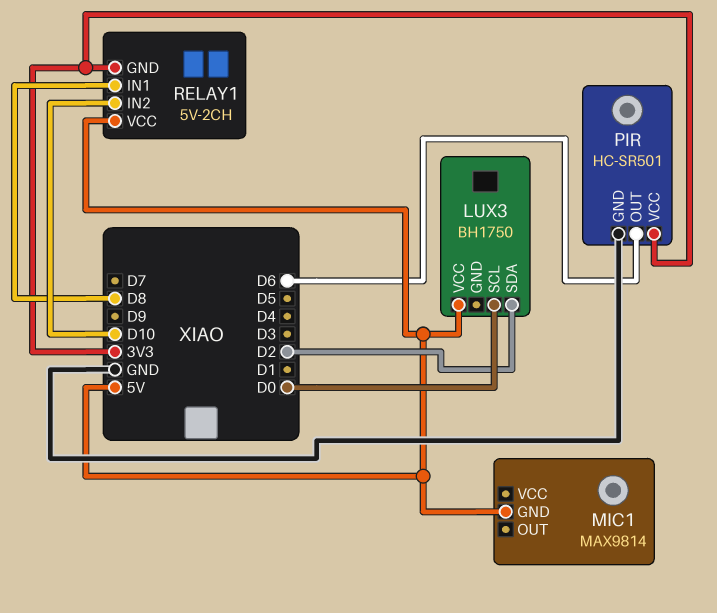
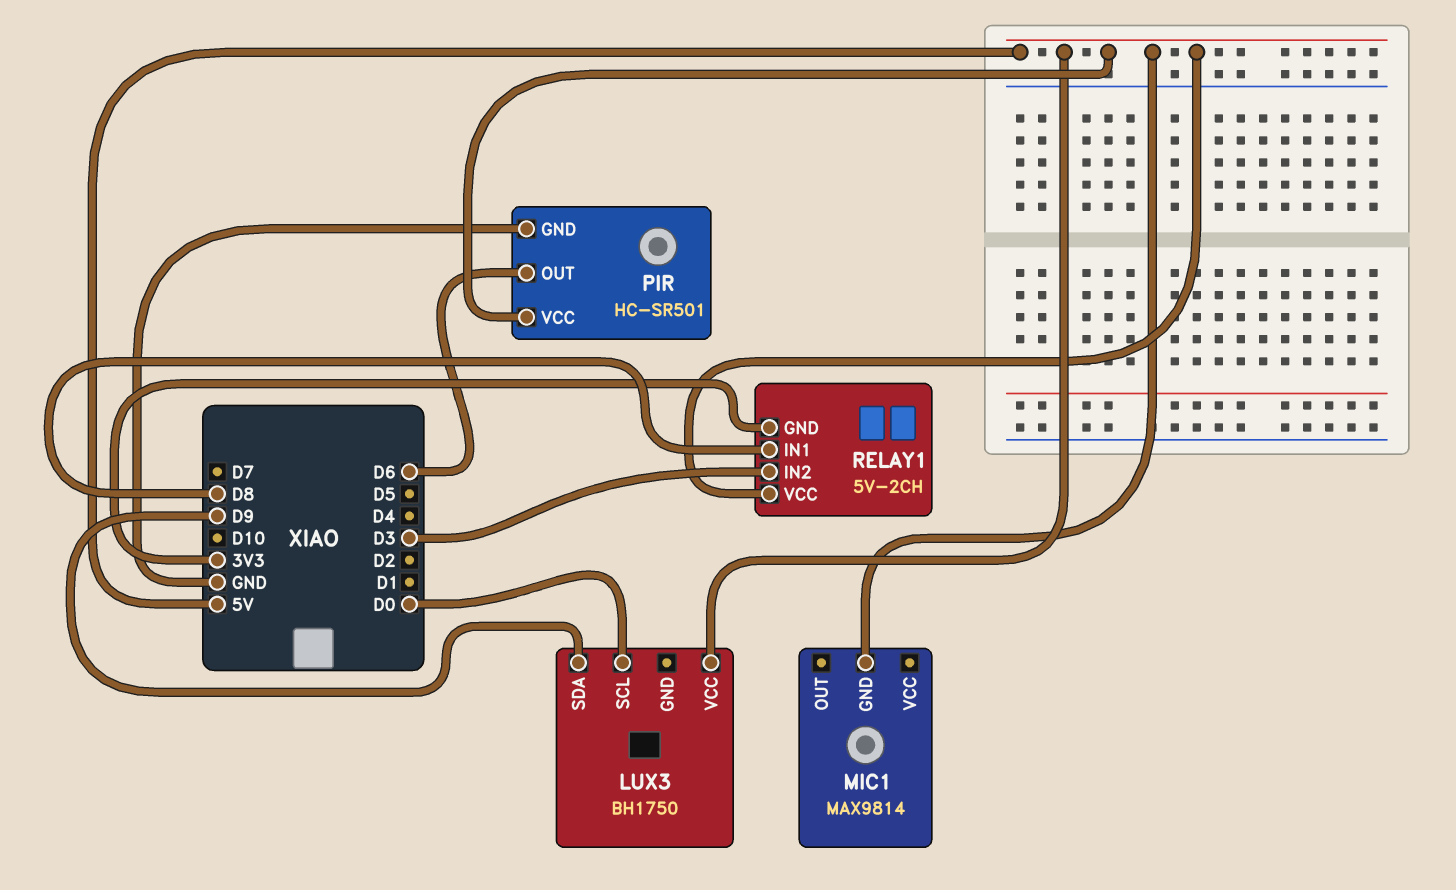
LUX3 pin SDA: D2 -> D9
PIR pin VCC: 3V3 -> 5V
RELAY1 pin IN2: D10 -> D3

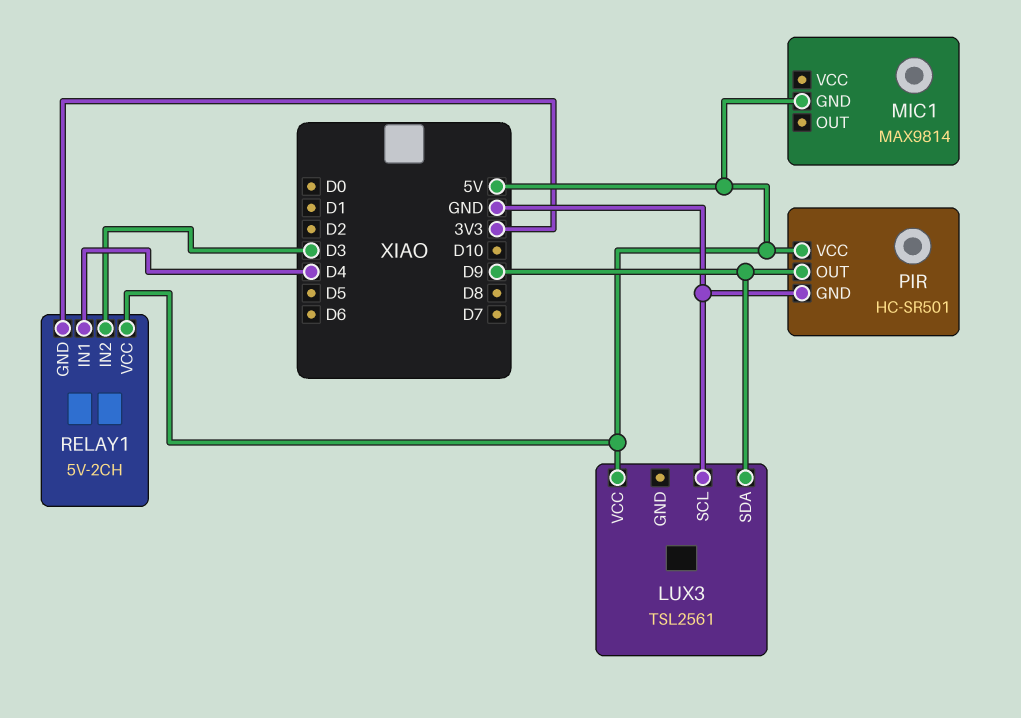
LUX3: BH1750 -> TSL2561
LUX3 pin SCL: D0 -> GND
PIR pin OUT: D6 -> D9
RELAY1 pin IN1: D8 -> D4

